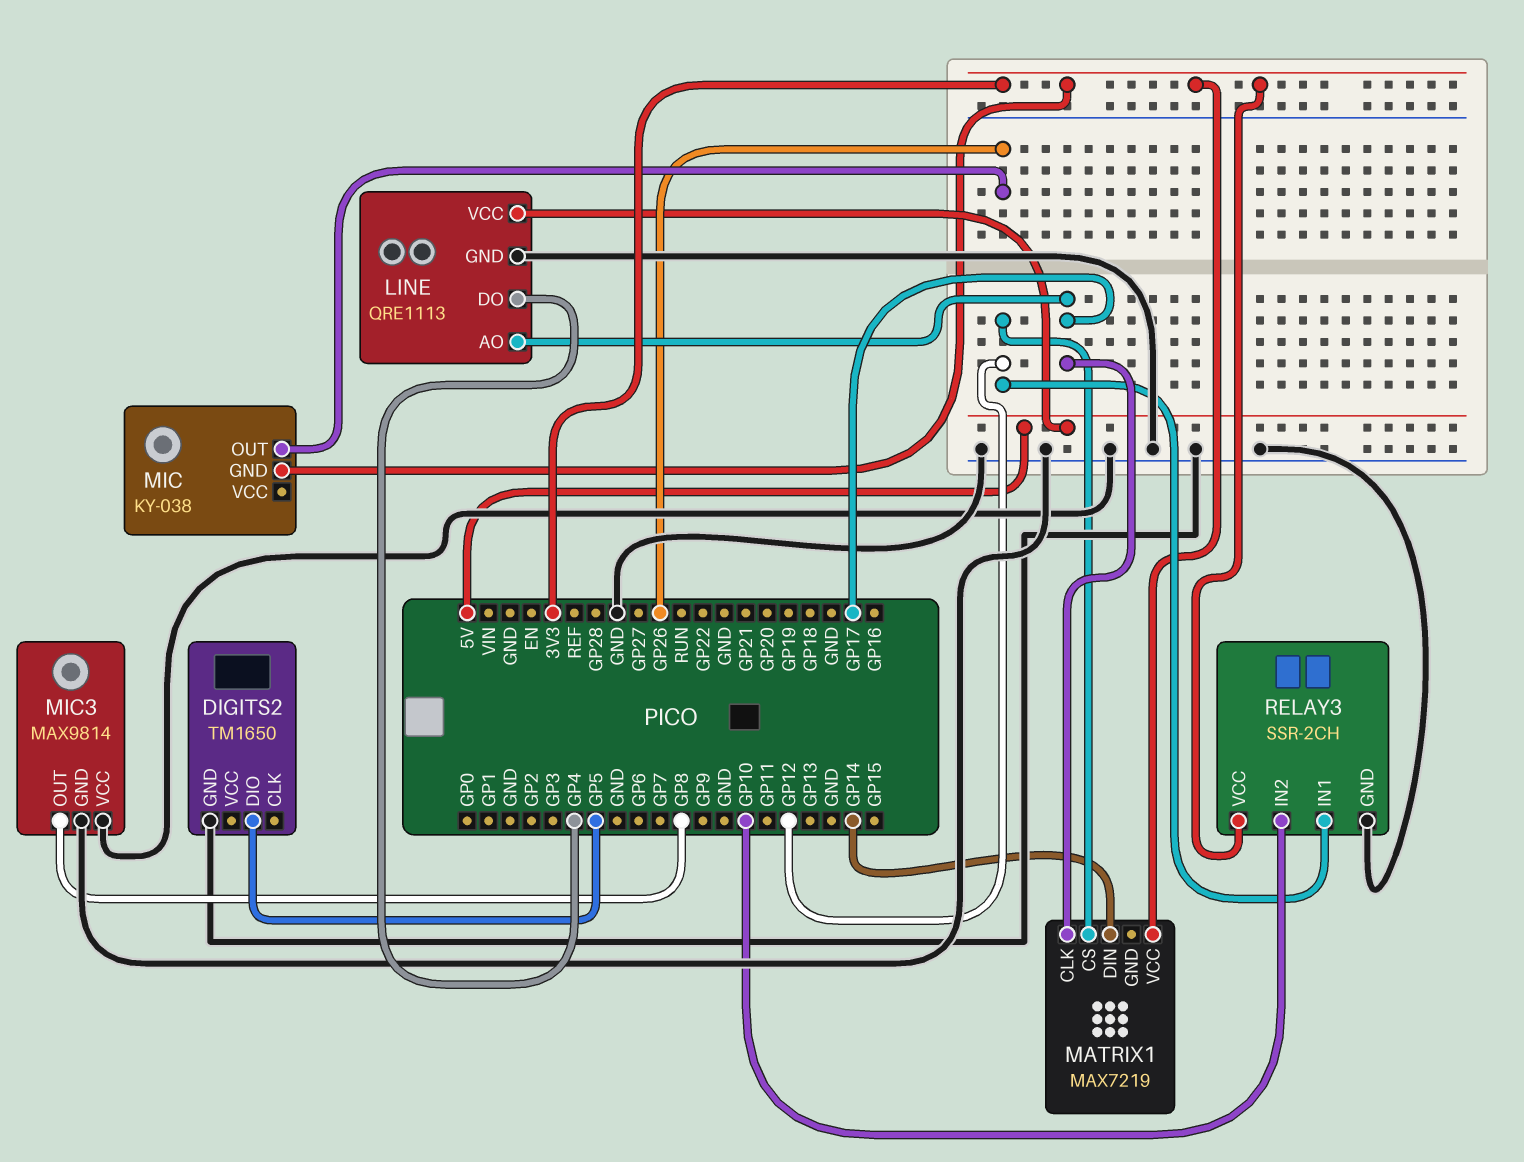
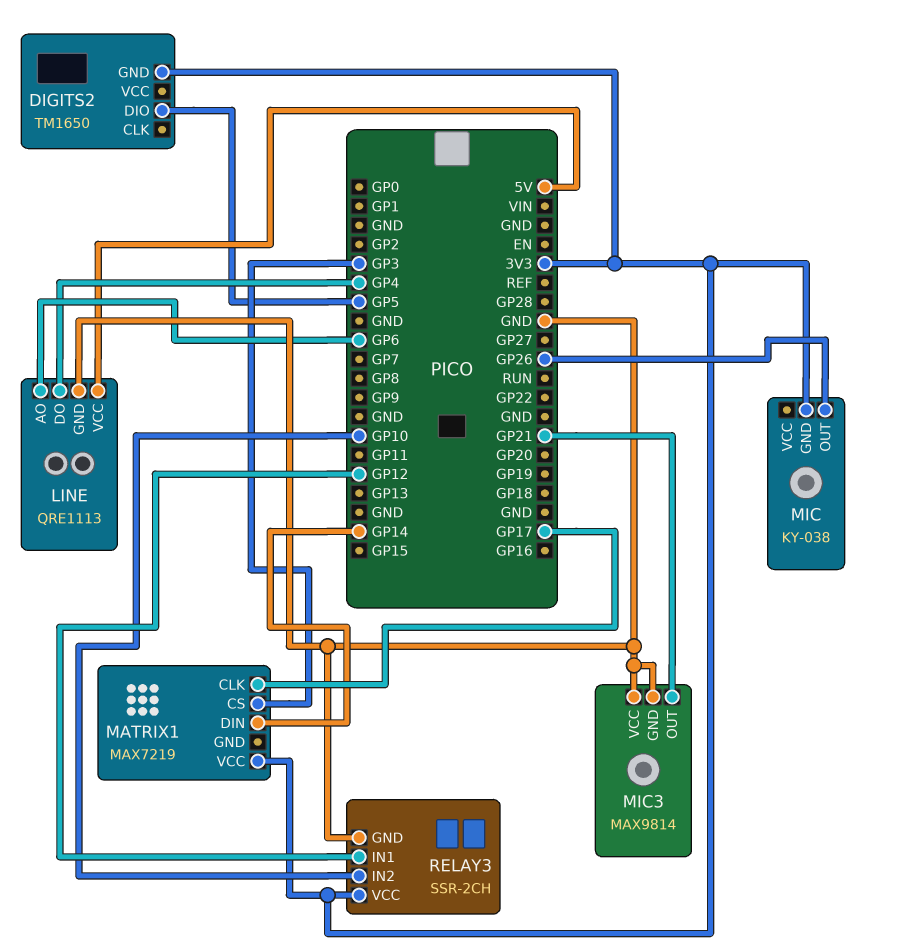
DIGITS2 pin GND: GND -> 3V3
LINE pin AO: GP17 -> GP6
MATRIX1 pin CS: GP12 -> GP3
MIC3 pin OUT: GP8 -> GP21

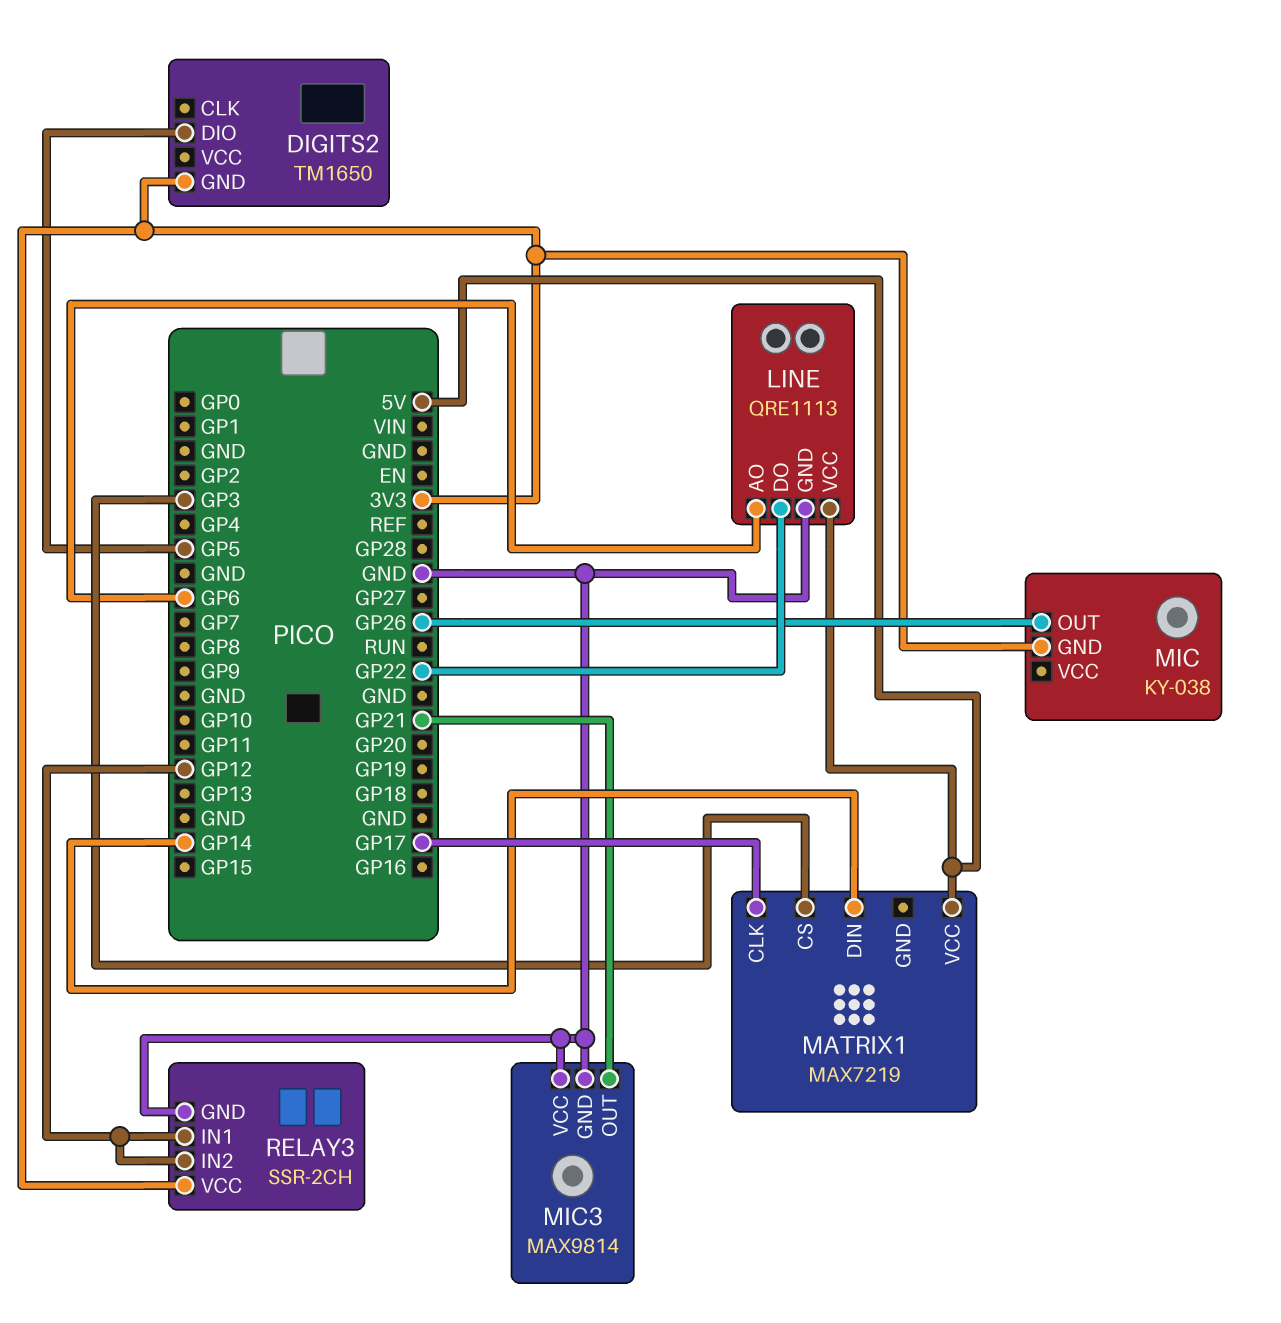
LINE pin DO: GP4 -> GP22
MATRIX1 pin VCC: 3V3 -> 5V
RELAY3 pin IN2: GP10 -> GP12

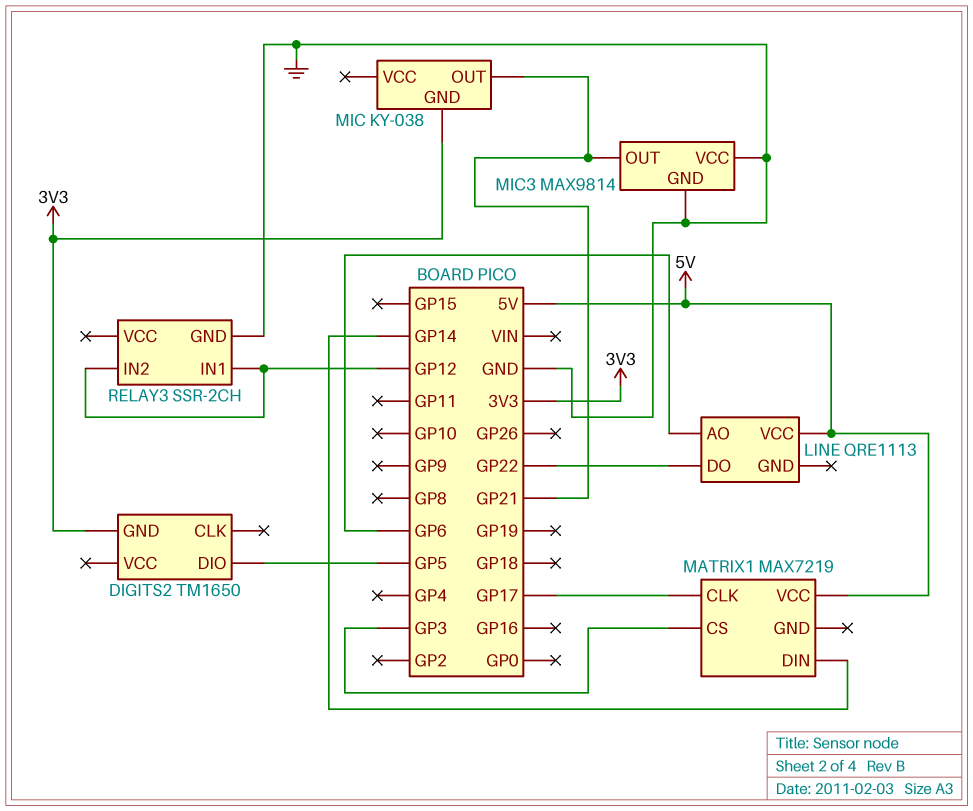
LINE pin GND: GND -> none
MIC pin OUT: GP26 -> GP21
RELAY3 pin VCC: 3V3 -> none

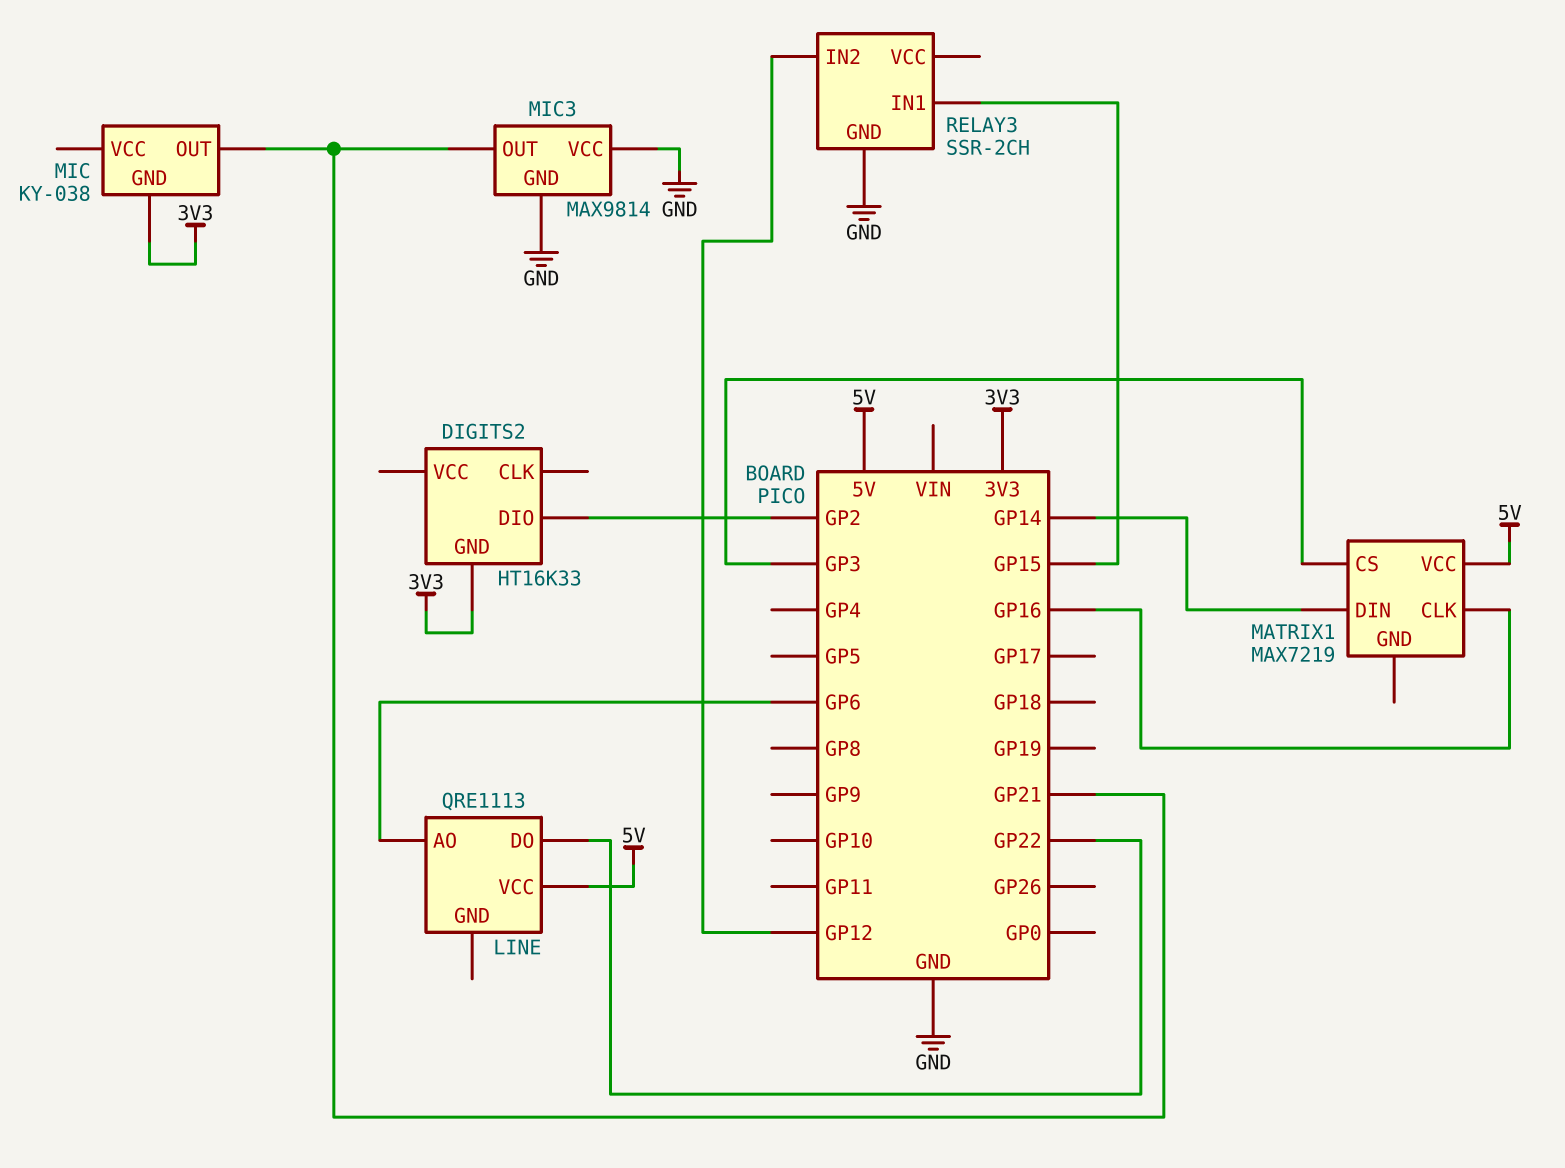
DIGITS2: TM1650 -> HT16K33
DIGITS2 pin DIO: GP5 -> GP2
MATRIX1 pin CLK: GP17 -> GP16
RELAY3 pin IN1: GP12 -> GP15

